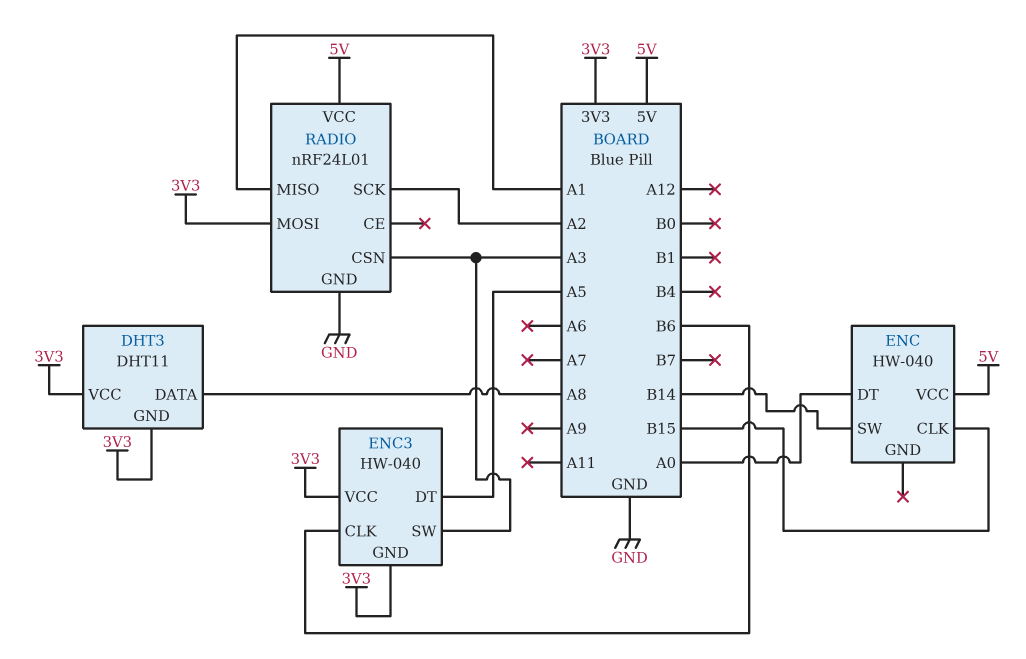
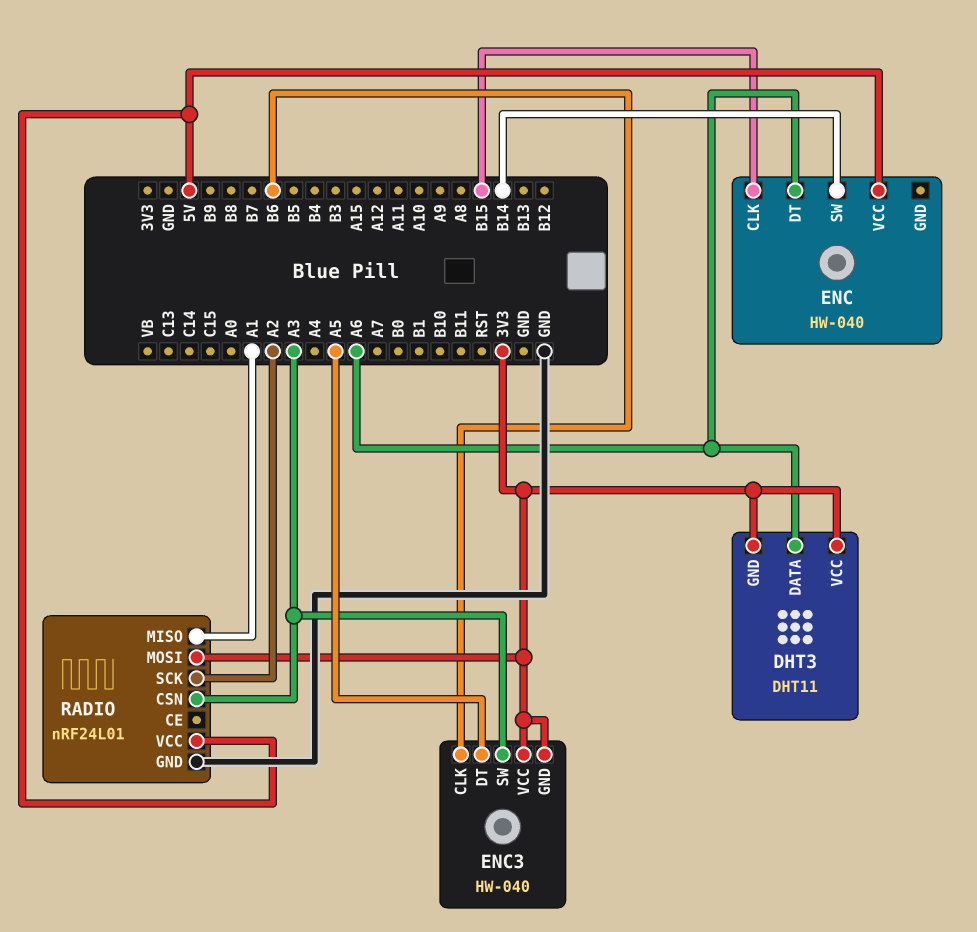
DHT3 pin DATA: A8 -> A6
ENC pin DT: A0 -> A6

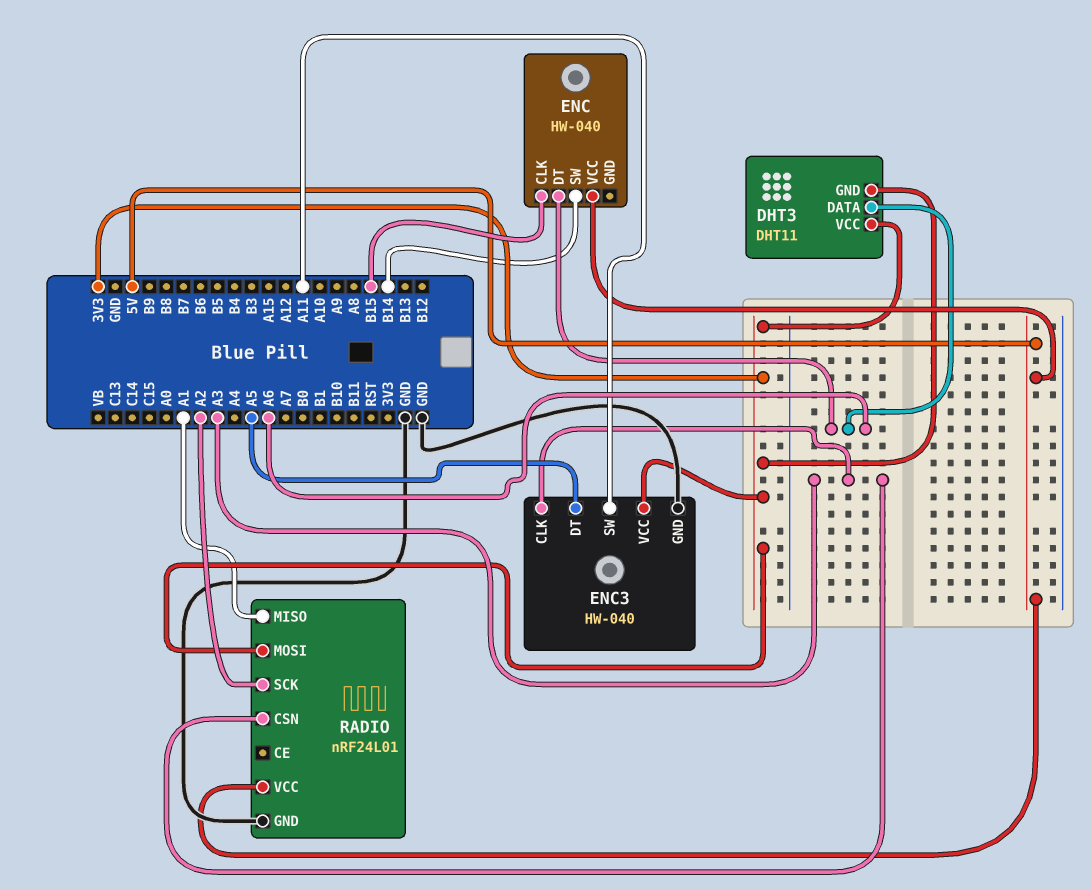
ENC3 pin CLK: B6 -> A3
ENC3 pin GND: 3V3 -> GND
ENC3 pin SW: A3 -> A11

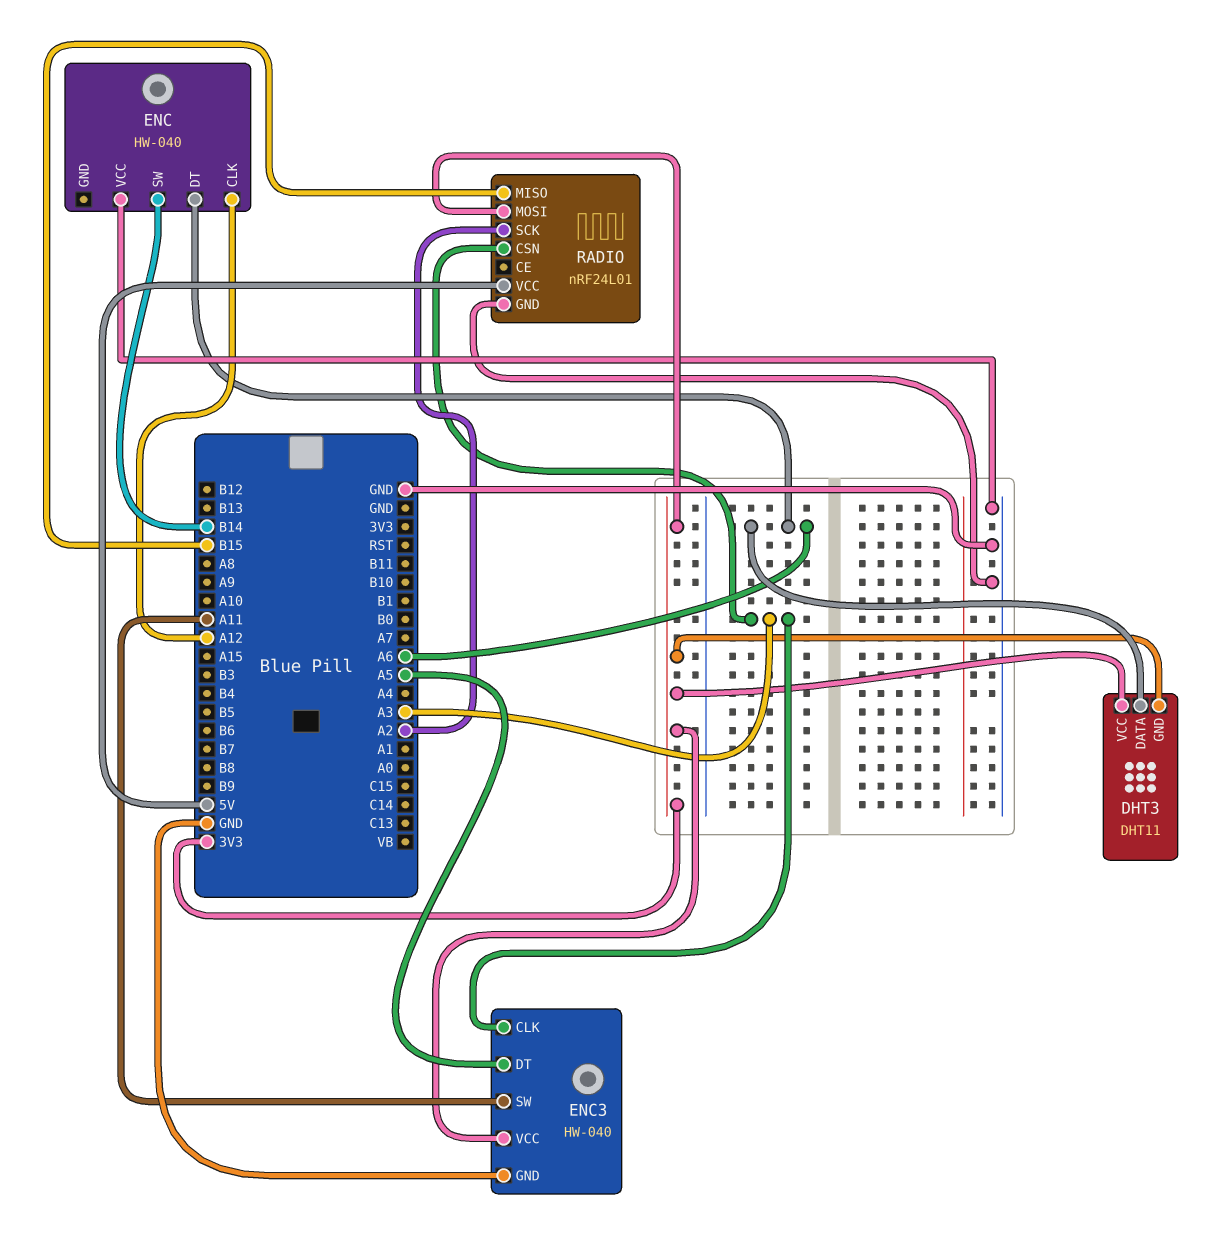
ENC pin CLK: B15 -> A12
ENC pin VCC: 5V -> GND
RADIO pin MISO: A1 -> B15

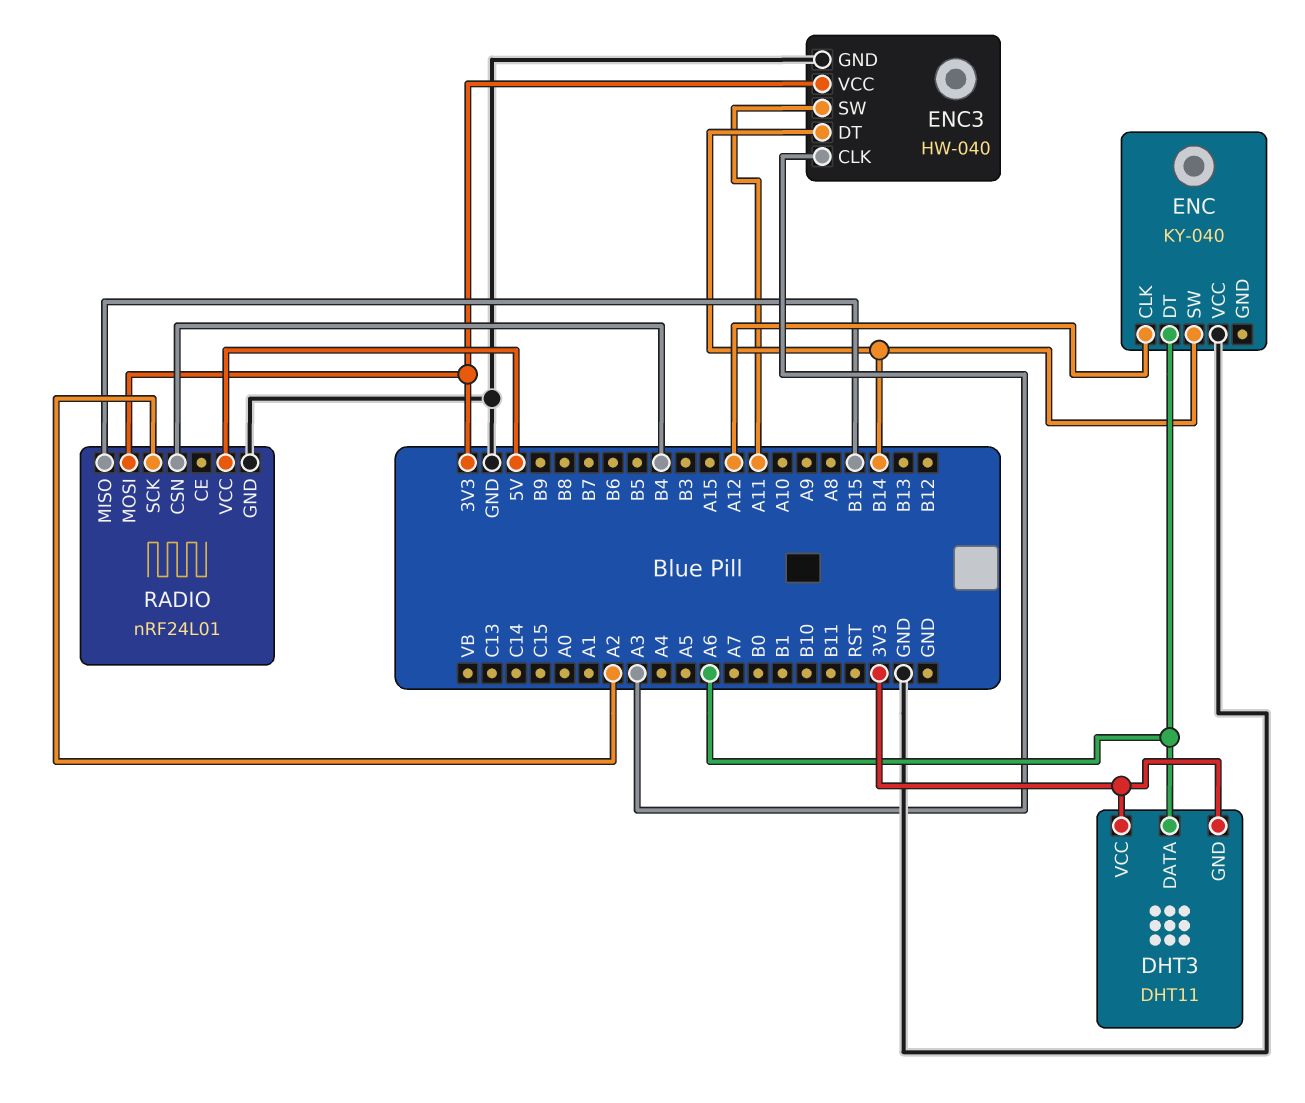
ENC: HW-040 -> KY-040
ENC3 pin DT: A5 -> B14
RADIO pin CSN: A3 -> B4

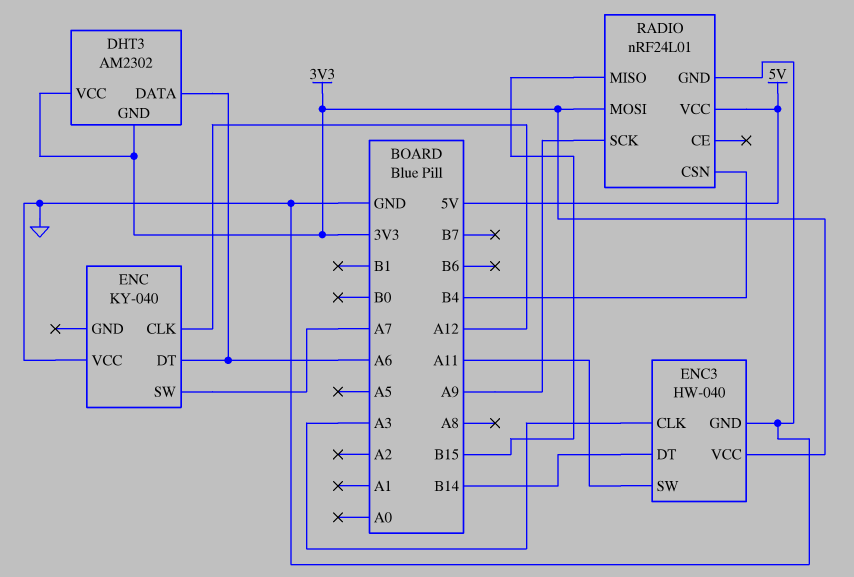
DHT3: DHT11 -> AM2302
ENC pin SW: B14 -> A7
RADIO pin SCK: A2 -> A9

